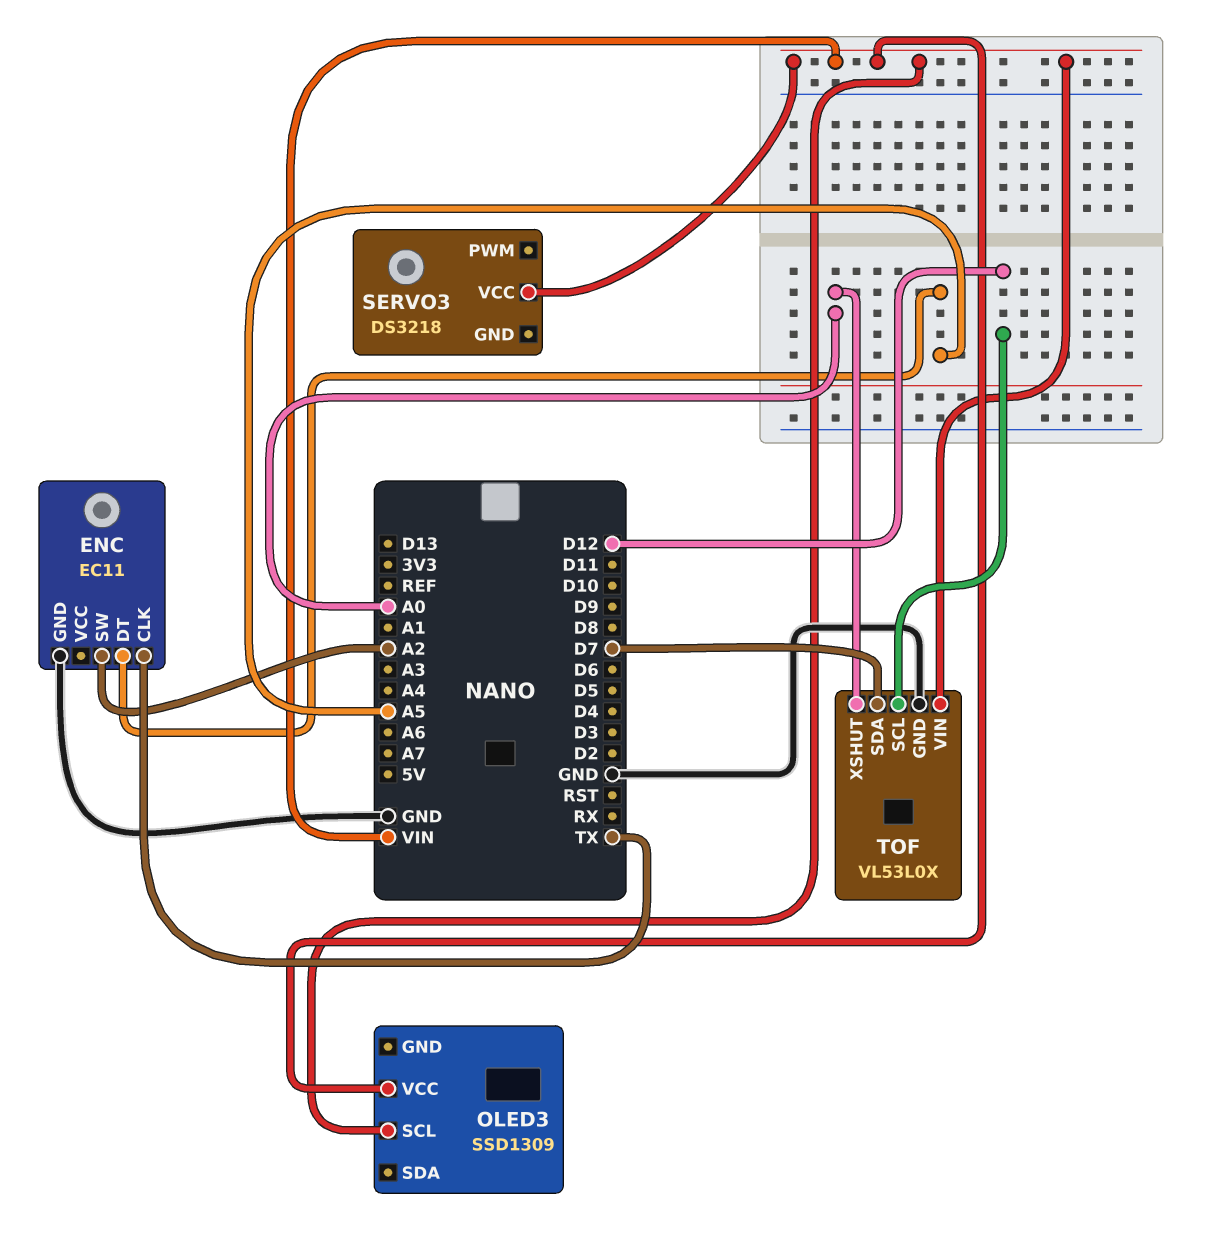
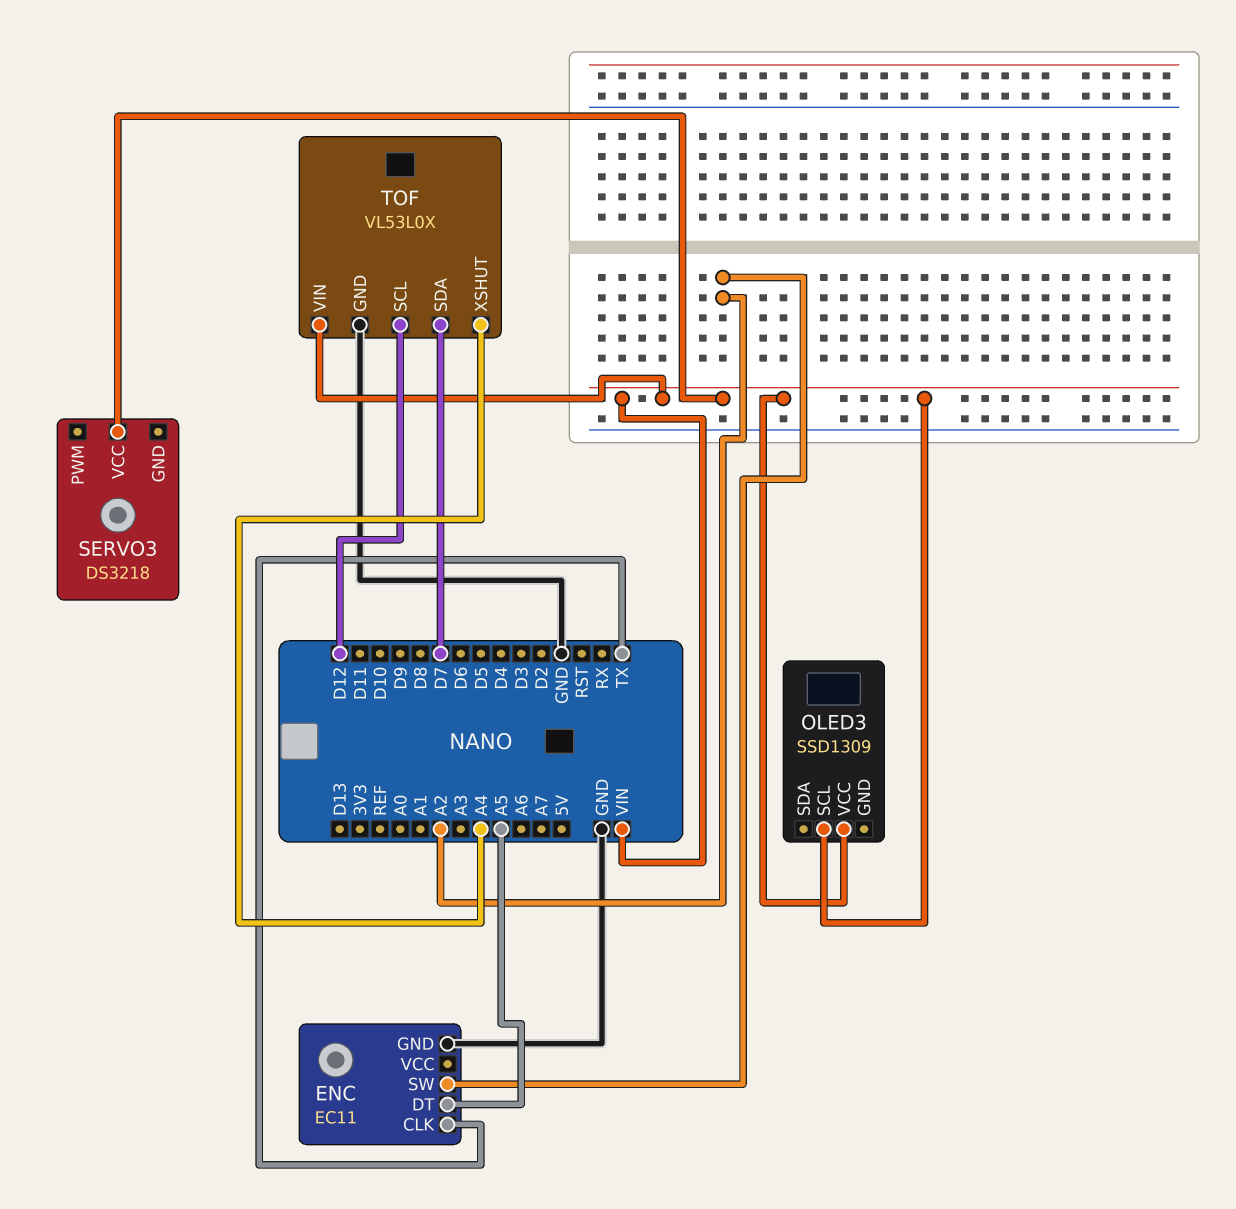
TOF pin XSHUT: A0 -> A4

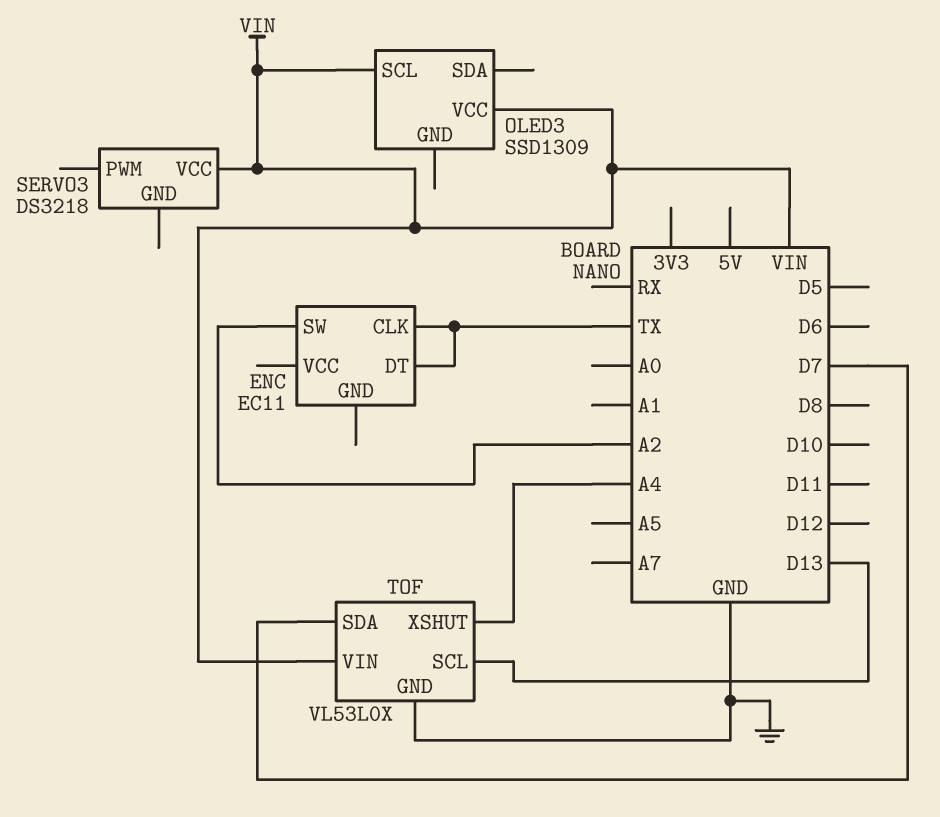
ENC pin DT: A5 -> TX
ENC pin GND: GND -> none
TOF pin SCL: D12 -> D13

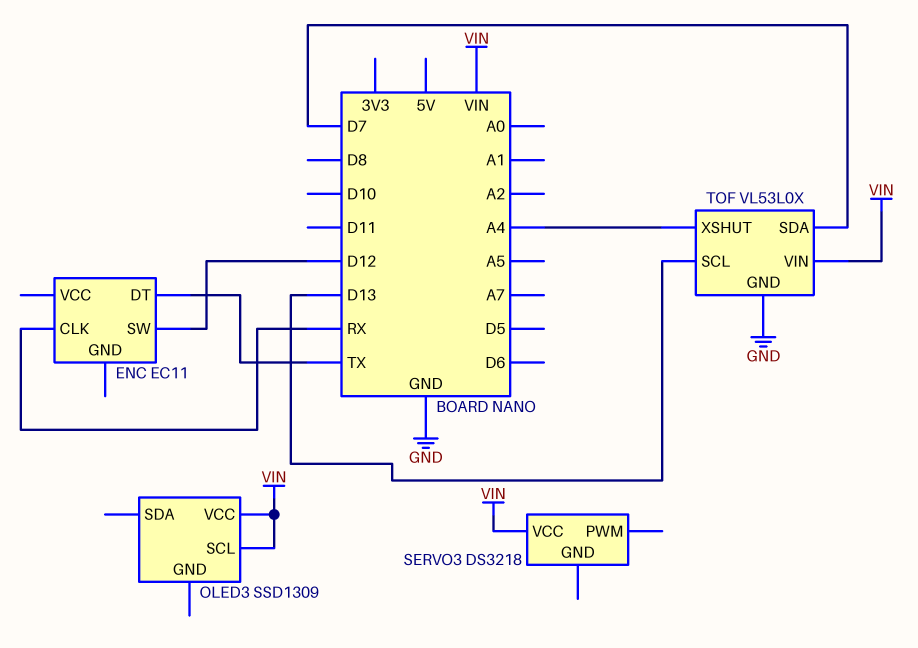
ENC pin CLK: TX -> RX
ENC pin SW: A2 -> D12

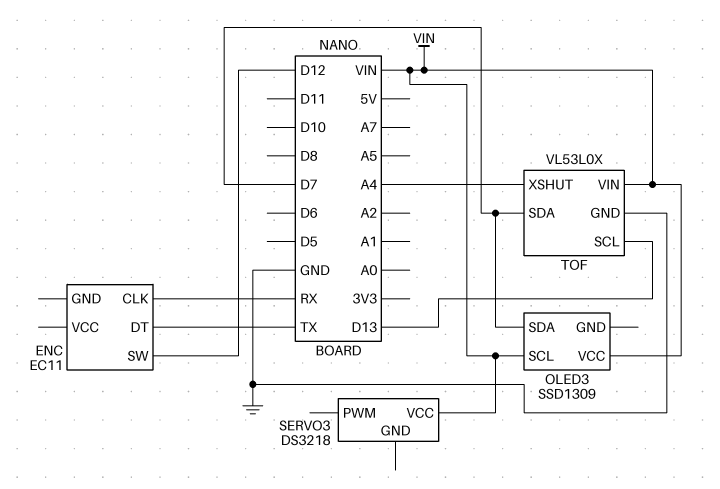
OLED3 pin SDA: none -> D7

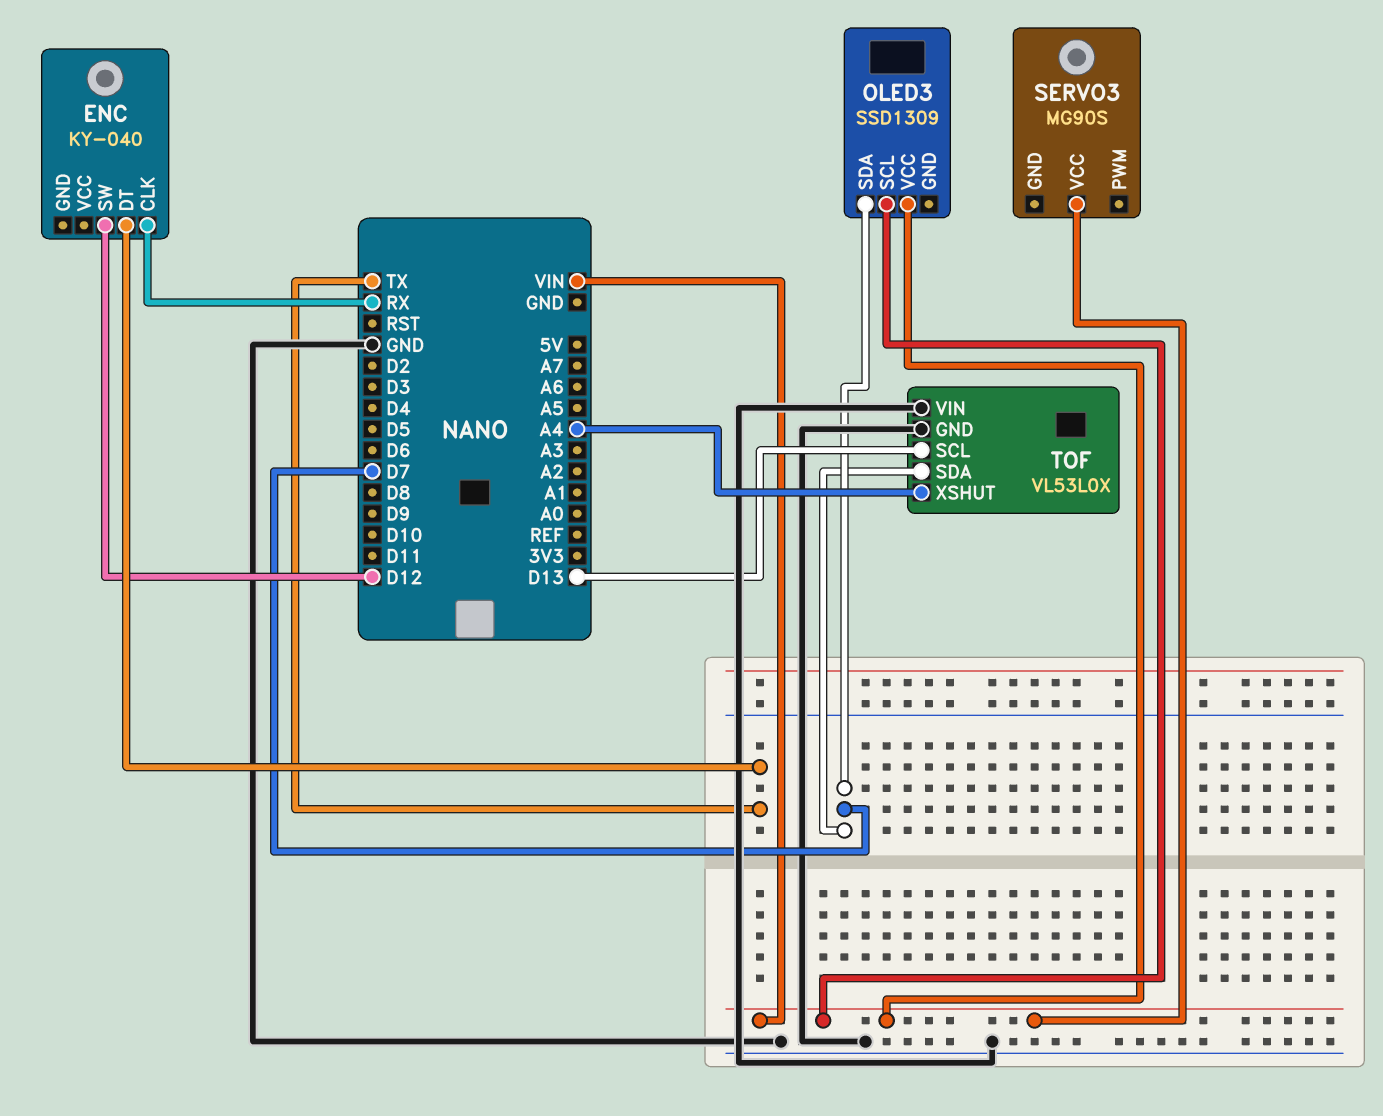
ENC: EC11 -> KY-040
SERVO3: DS3218 -> MG90S
TOF pin VIN: VIN -> GND

